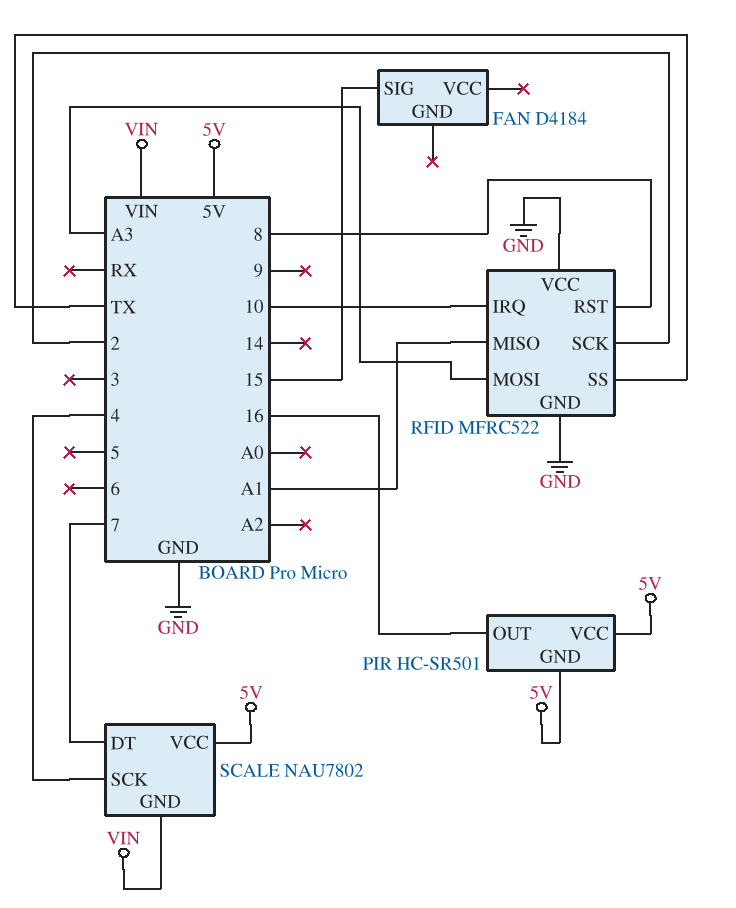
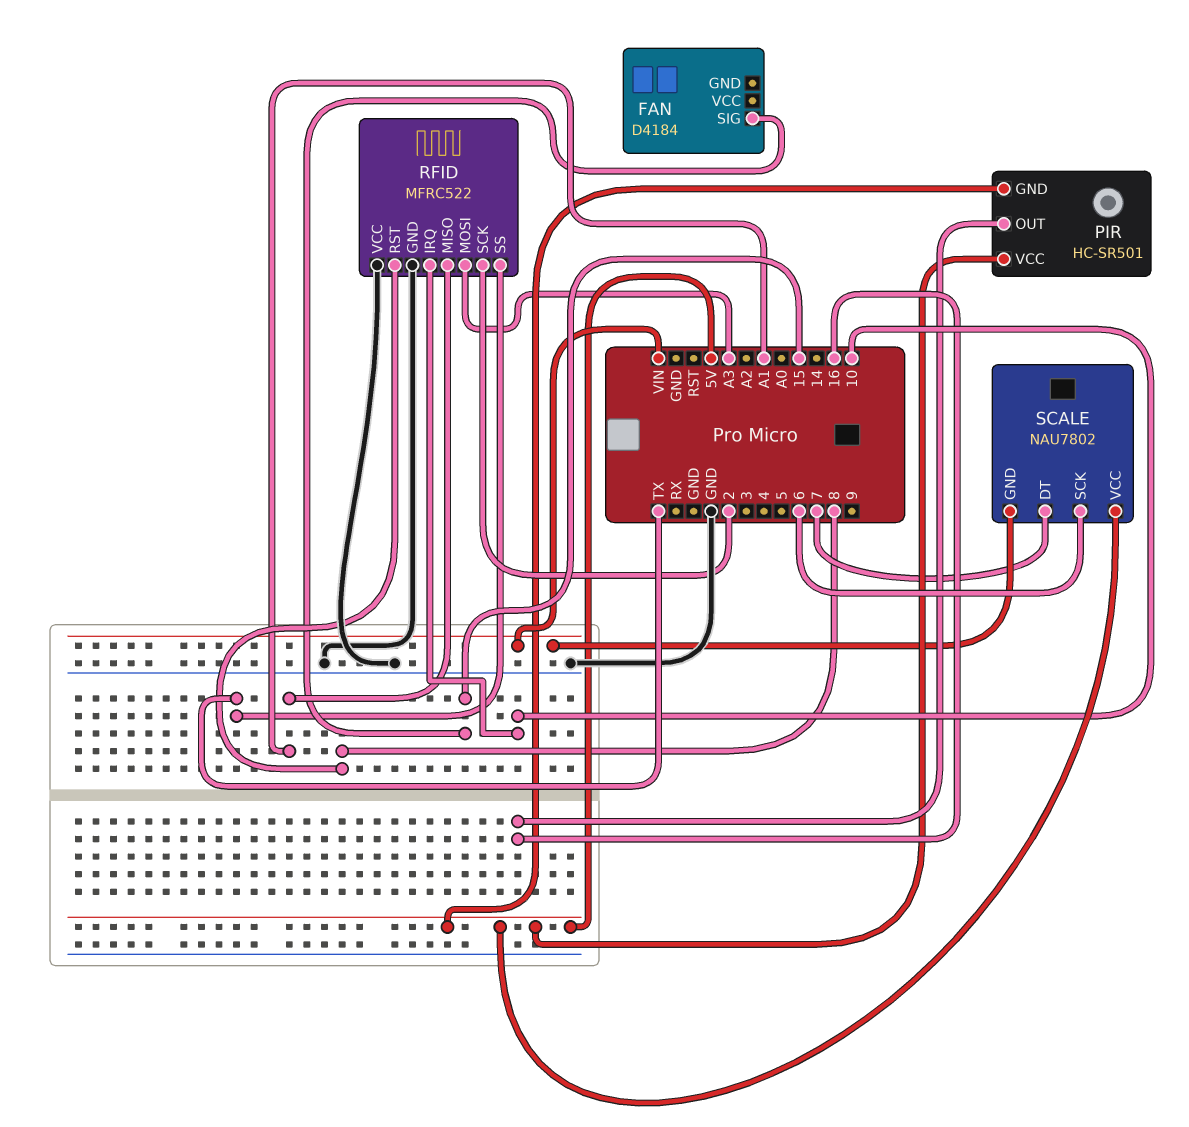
SCALE pin SCK: 4 -> 6

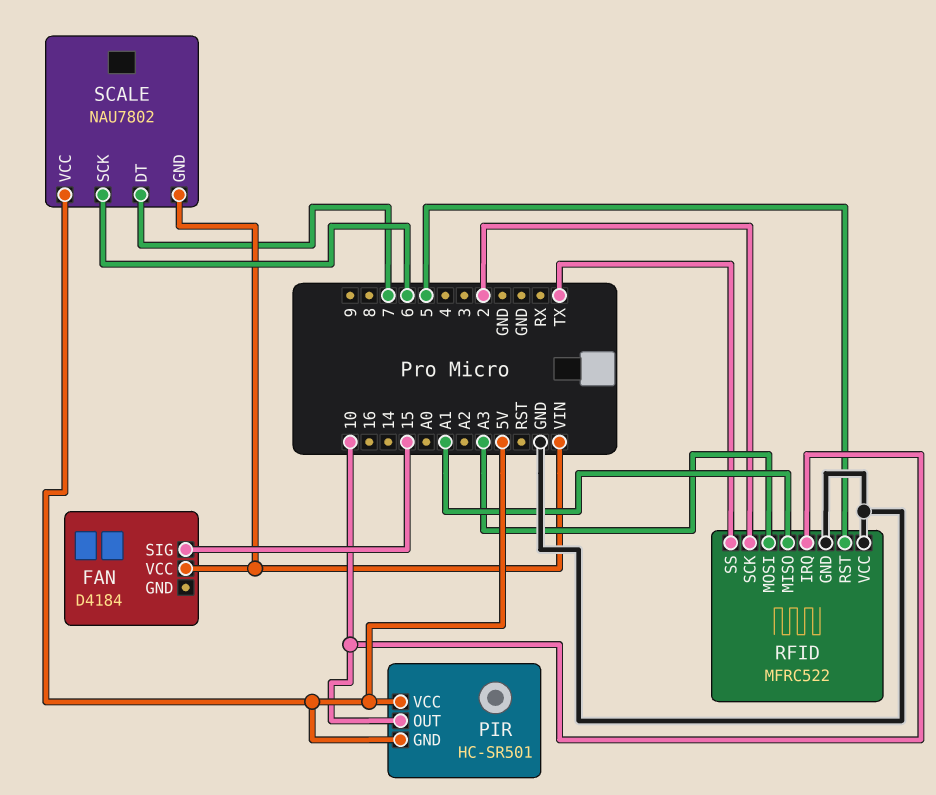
FAN pin VCC: none -> VIN
PIR pin OUT: 16 -> 10
RFID pin RST: 8 -> 5

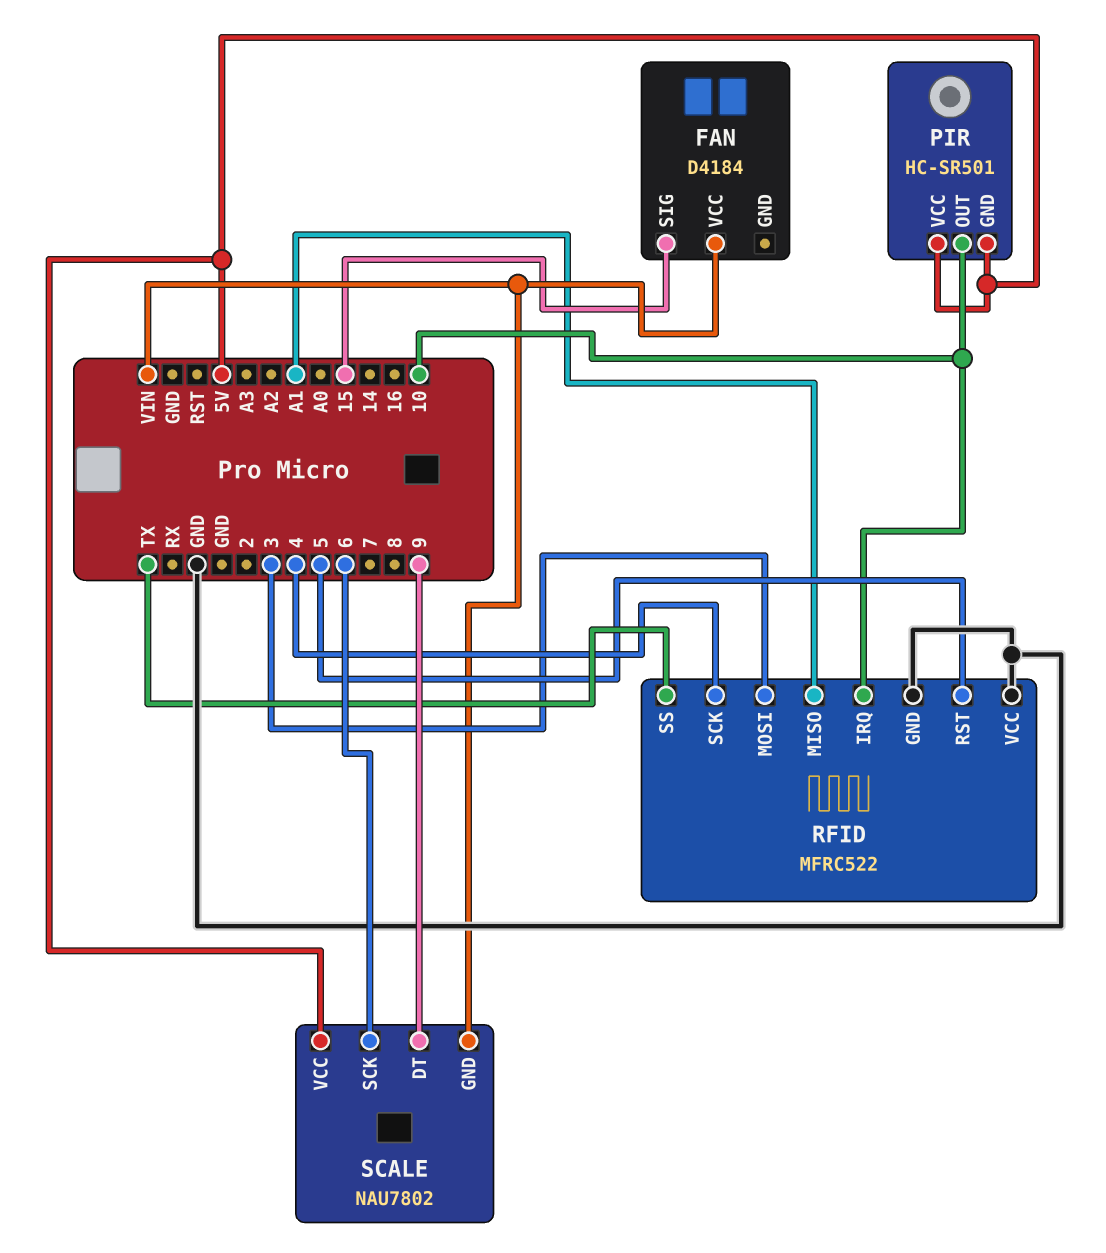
RFID pin MOSI: A3 -> 3
RFID pin SCK: 2 -> 4
SCALE pin DT: 7 -> 9

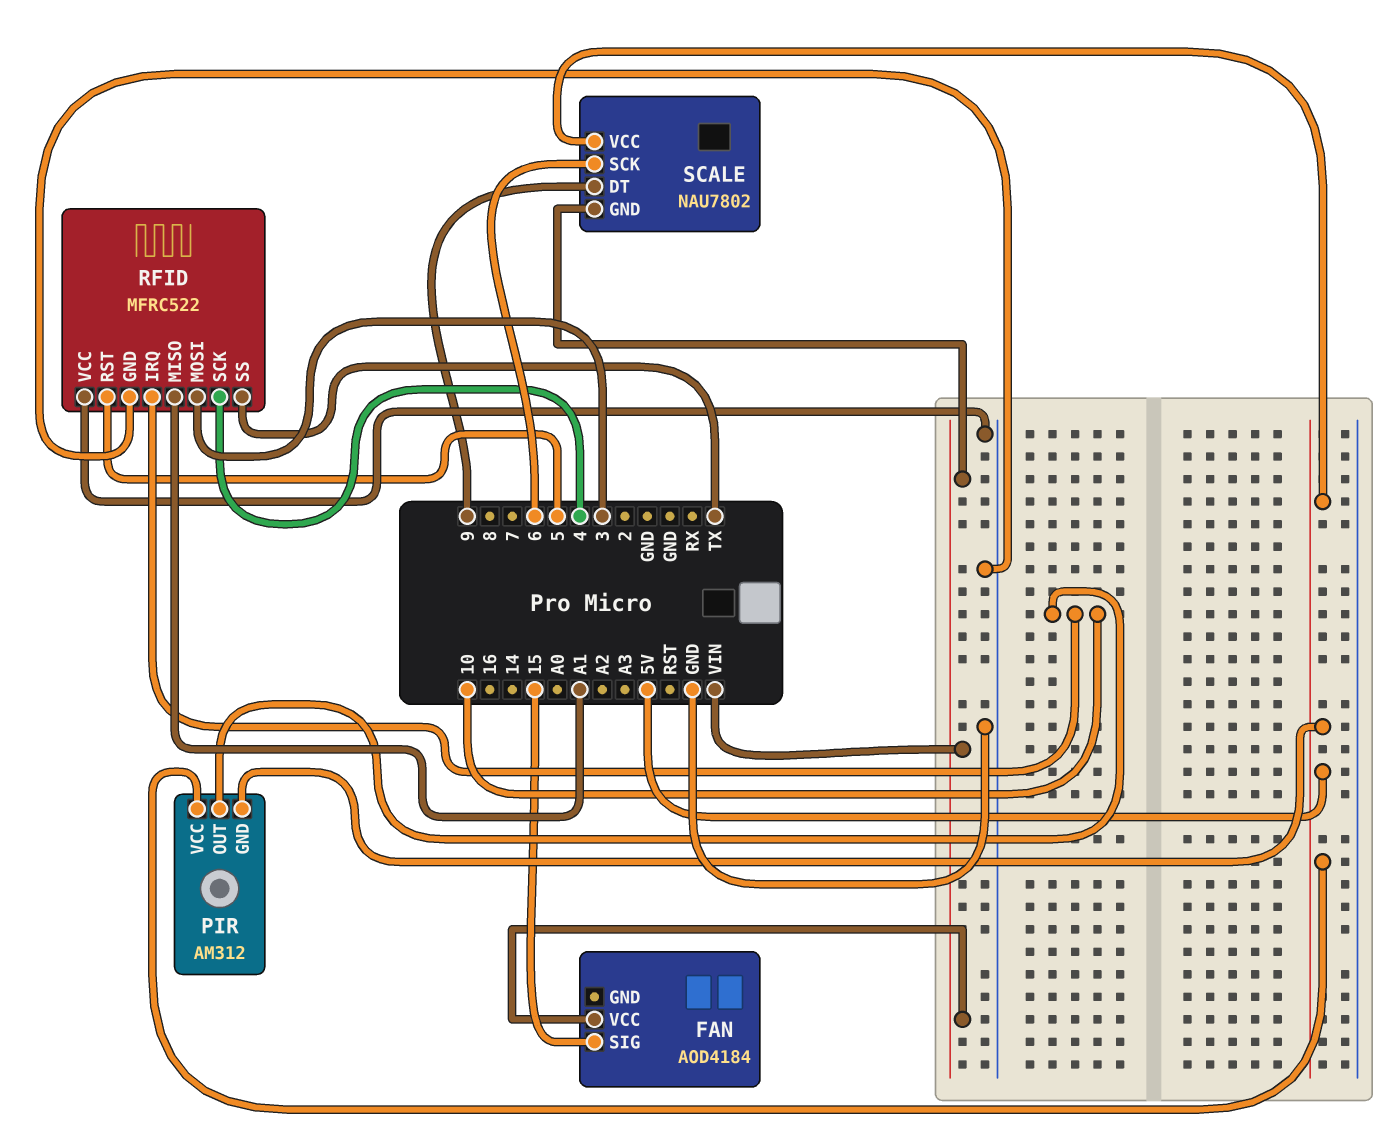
FAN: D4184 -> AOD4184
PIR: HC-SR501 -> AM312

